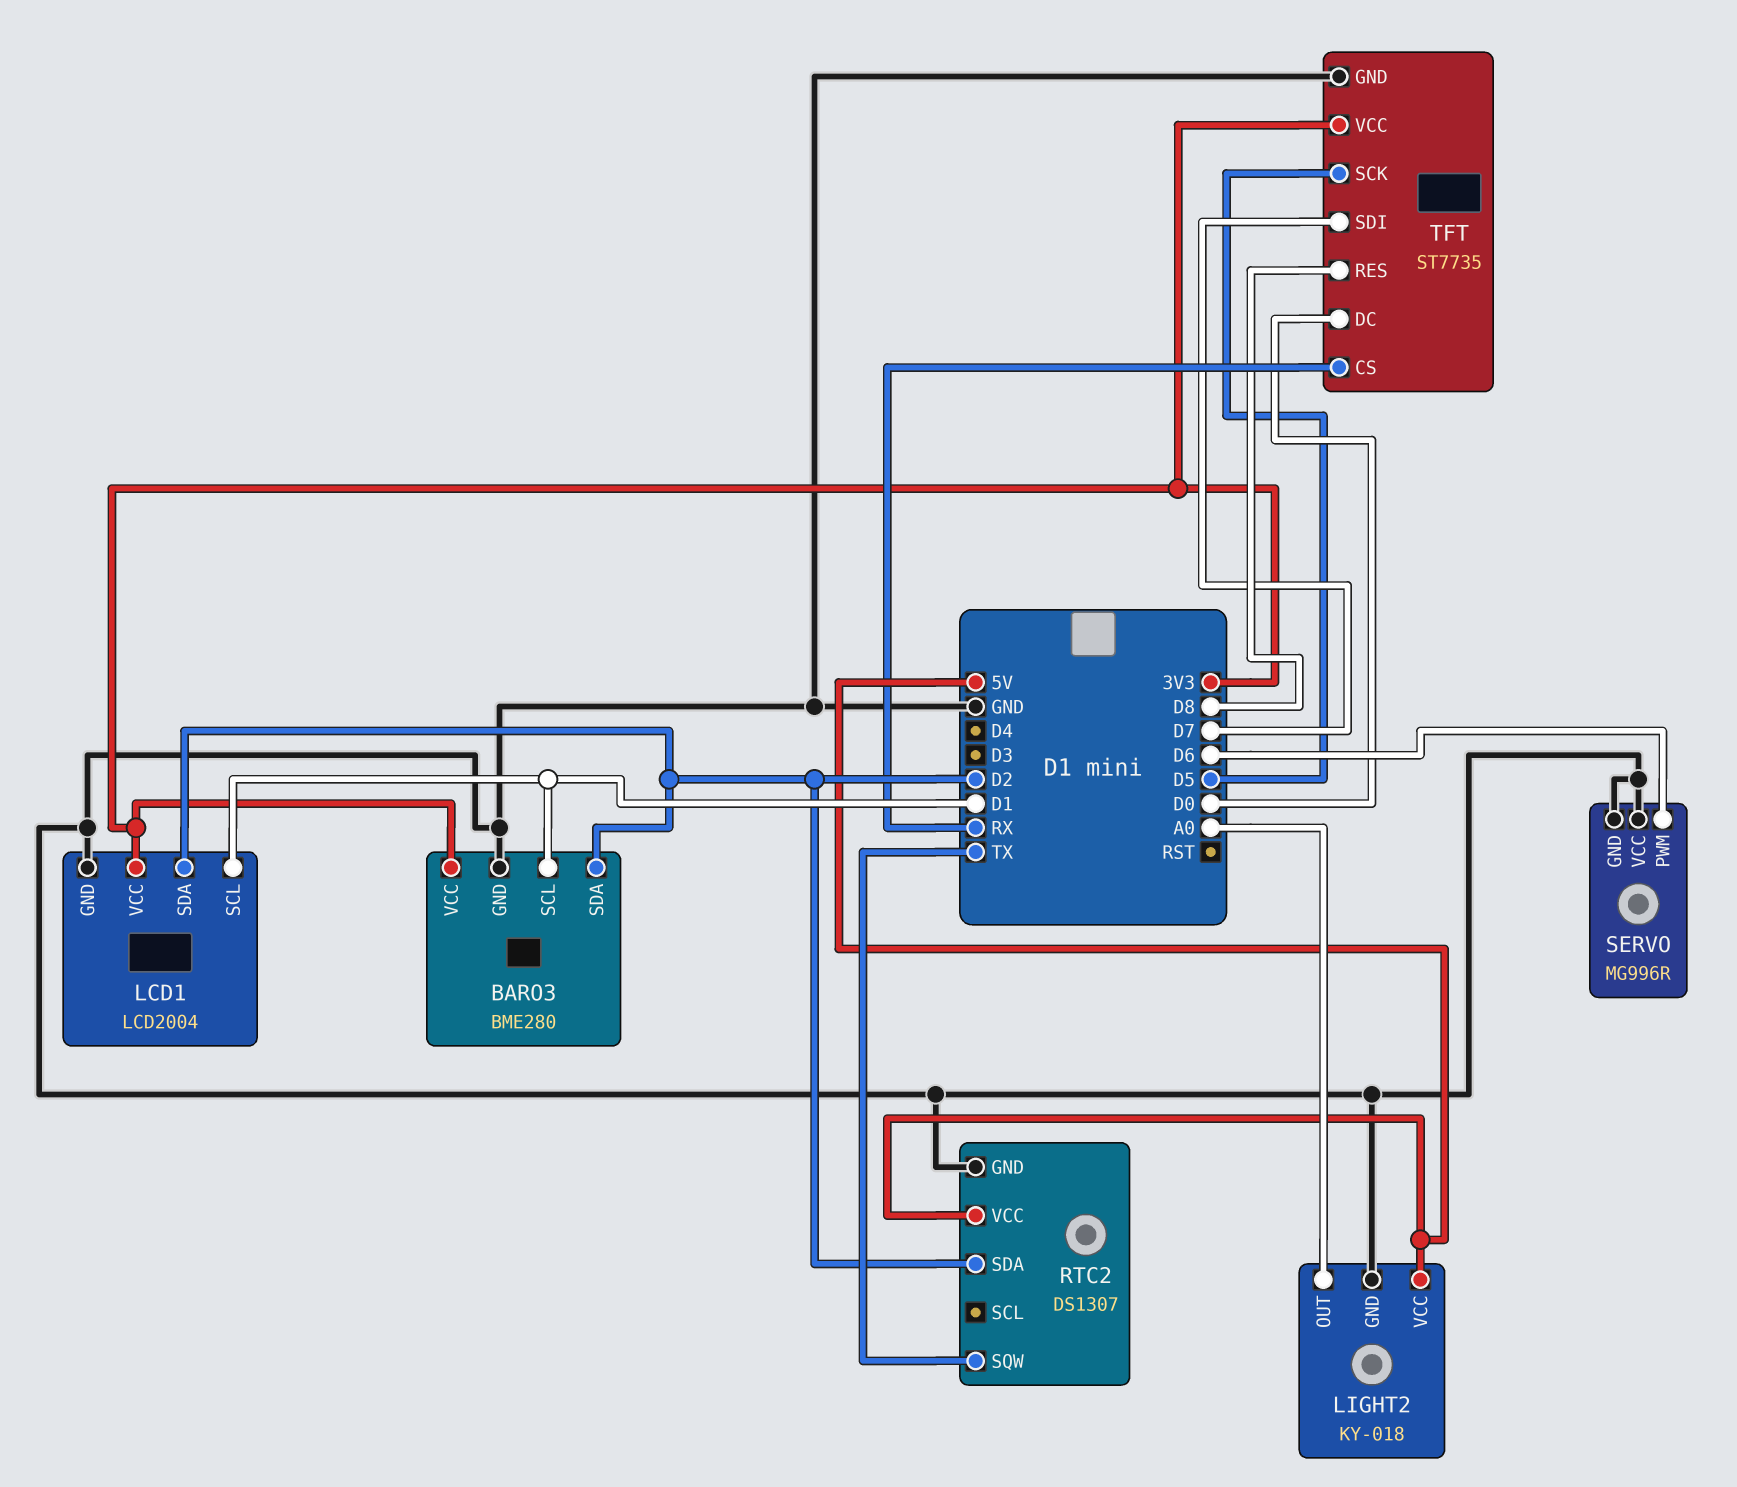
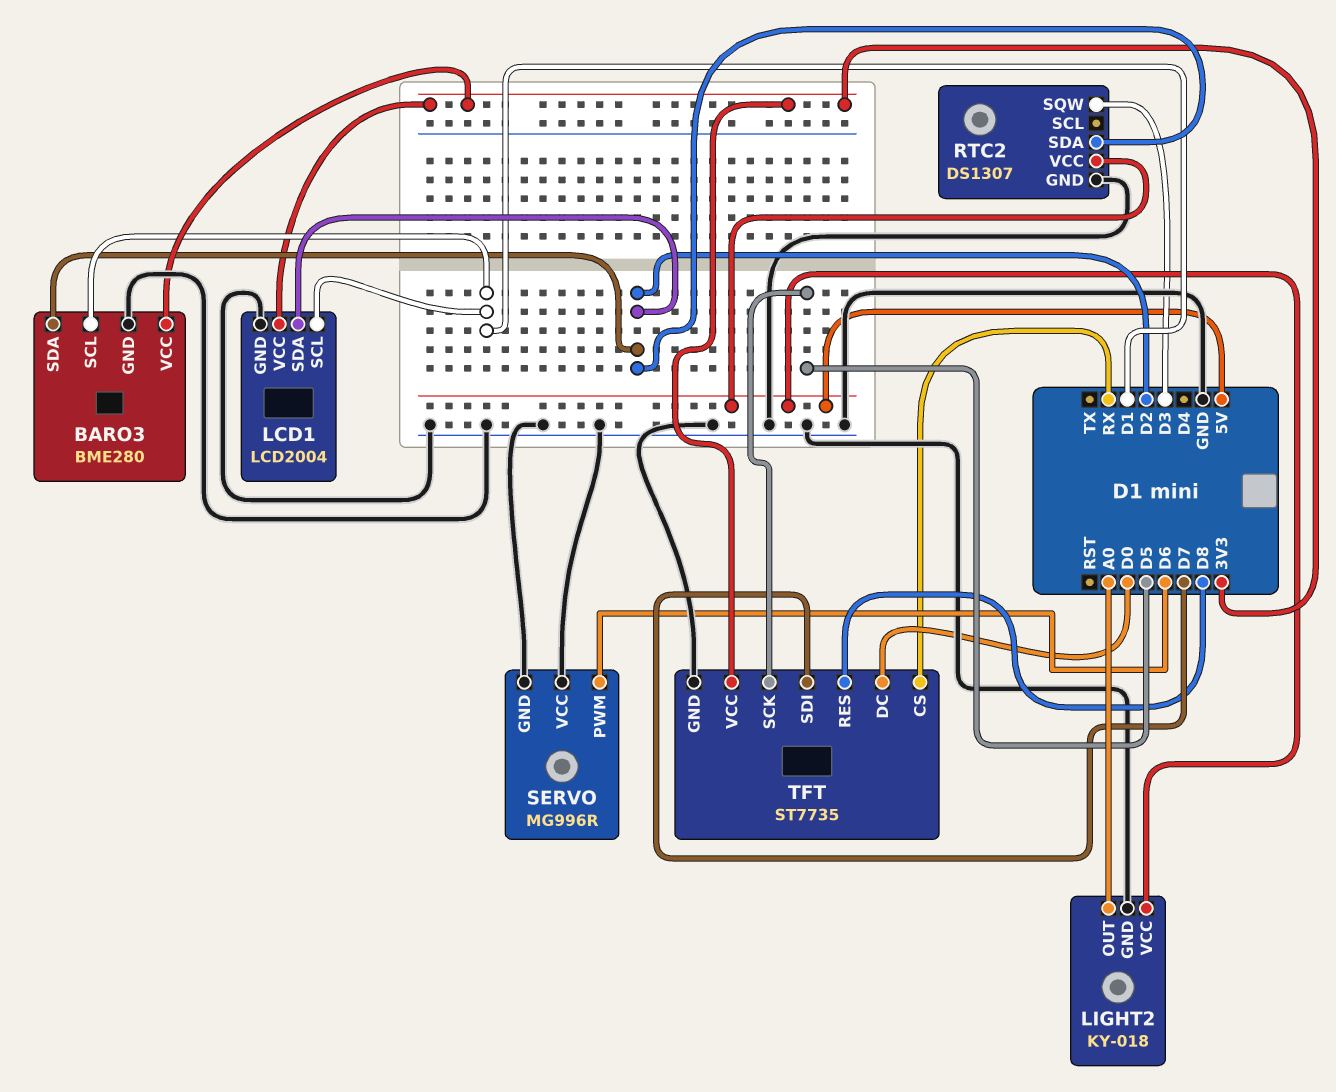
RTC2 pin SQW: TX -> D3

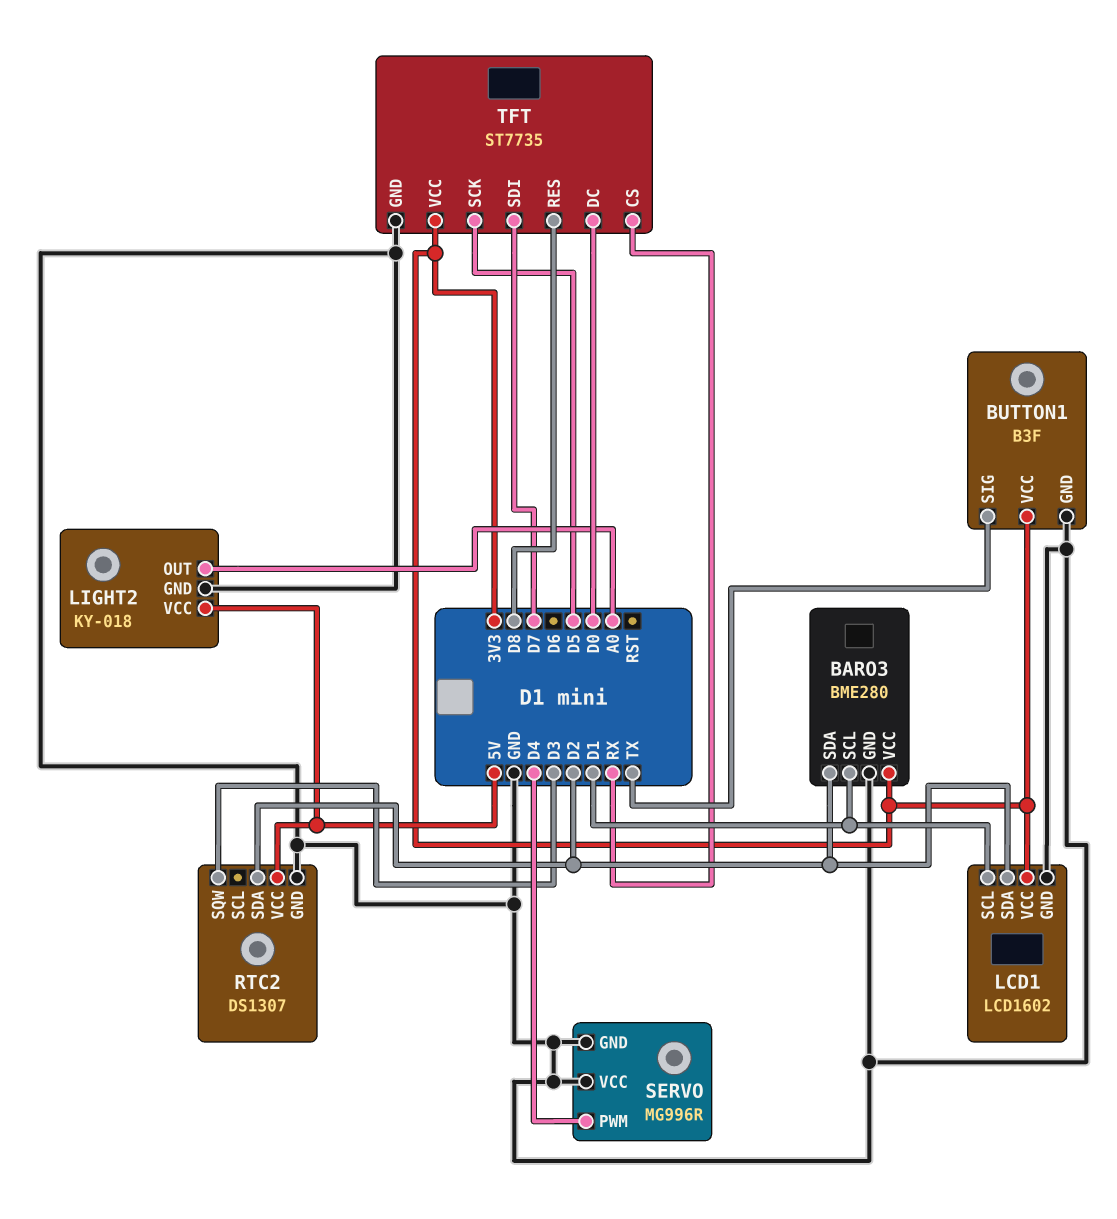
BUTTON1: none -> B3F
BUTTON1 pin GND: none -> GND
BUTTON1 pin SIG: none -> TX
BUTTON1 pin VCC: none -> 3V3
LCD1: LCD2004 -> LCD1602
SERVO pin PWM: D6 -> D4

